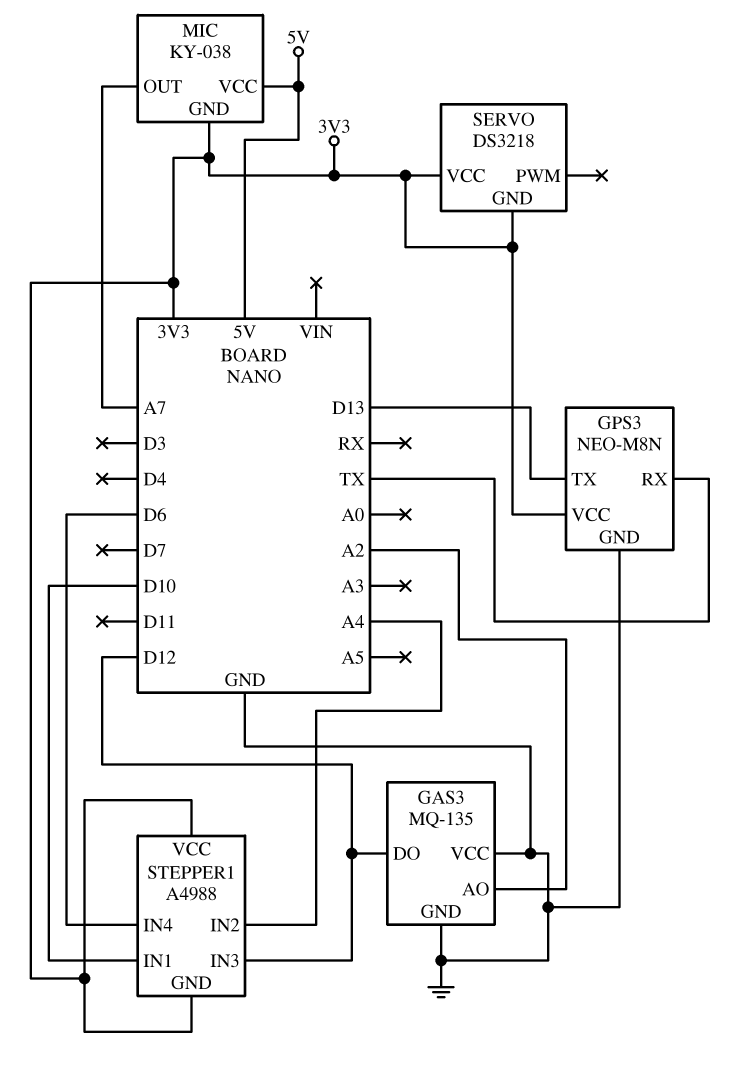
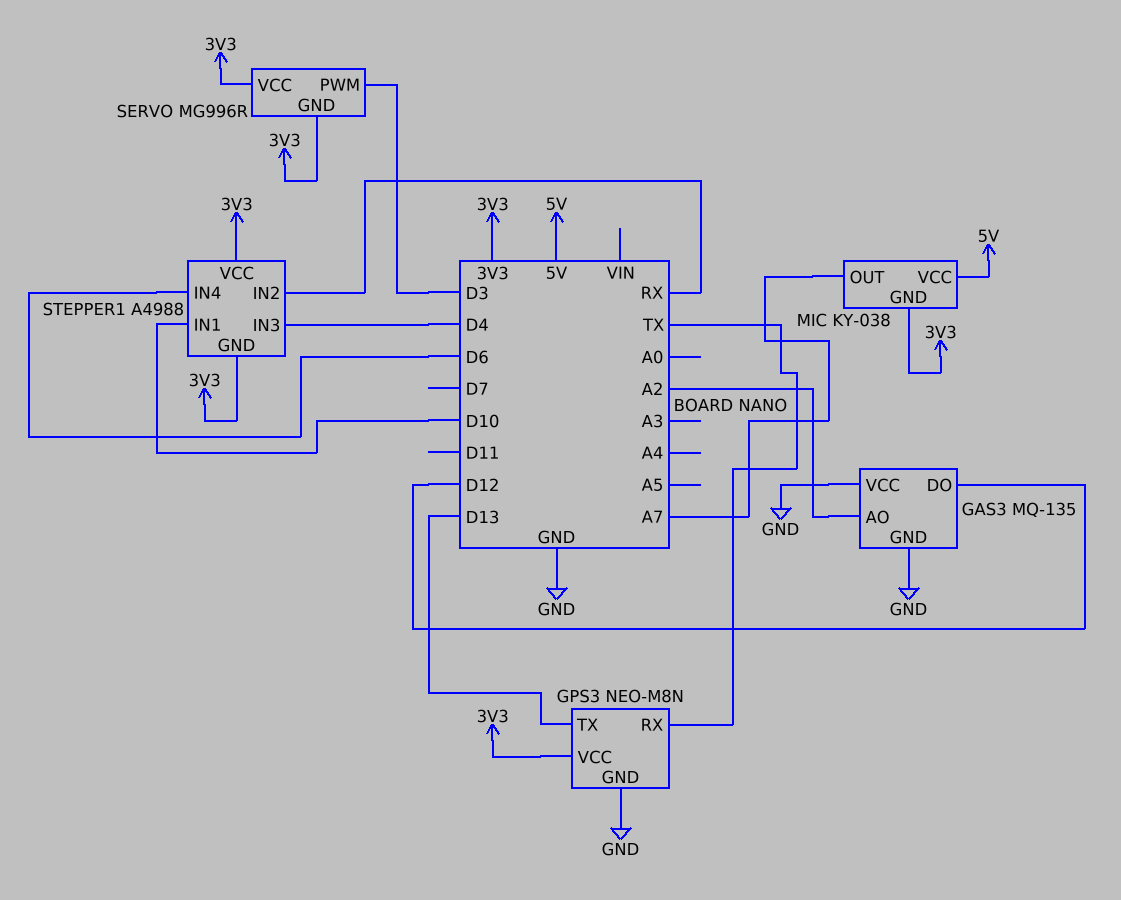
SERVO: DS3218 -> MG996R
SERVO pin PWM: none -> D3
STEPPER1 pin IN2: A4 -> RX
STEPPER1 pin IN3: D12 -> D4

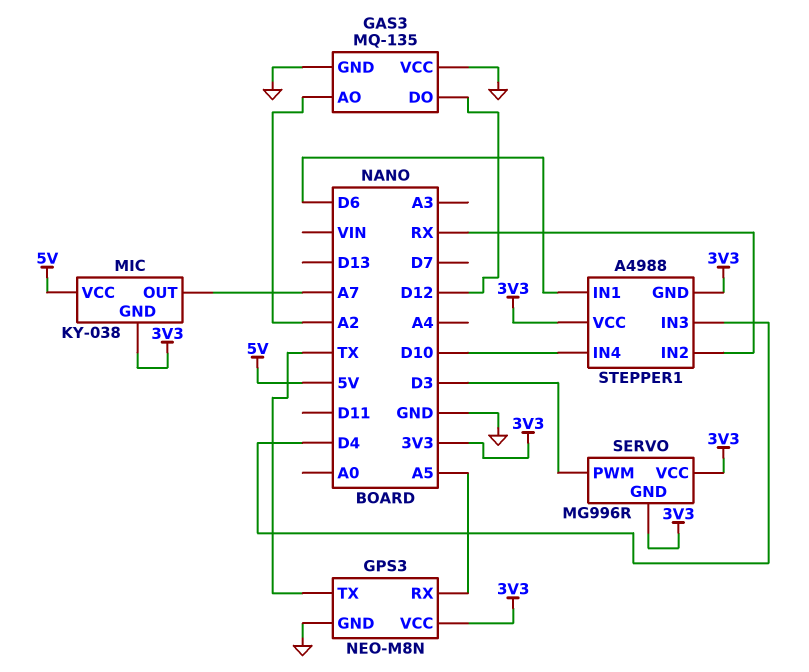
GPS3 pin RX: TX -> A5
GPS3 pin TX: D13 -> TX
STEPPER1 pin IN1: D10 -> D6
STEPPER1 pin IN4: D6 -> D10

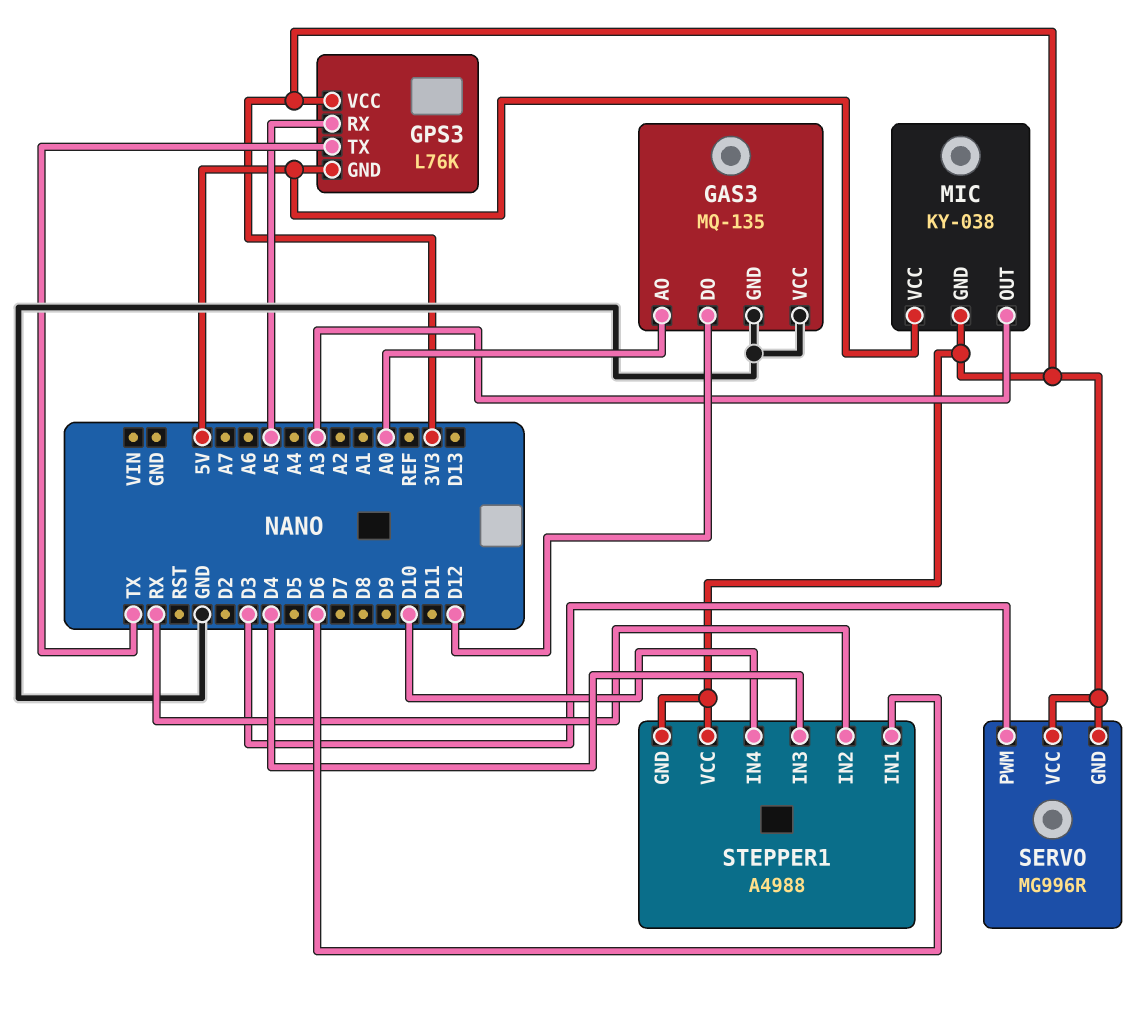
GAS3 pin AO: A2 -> A0
GPS3: NEO-M8N -> L76K
GPS3 pin GND: GND -> 5V
MIC pin OUT: A7 -> A3

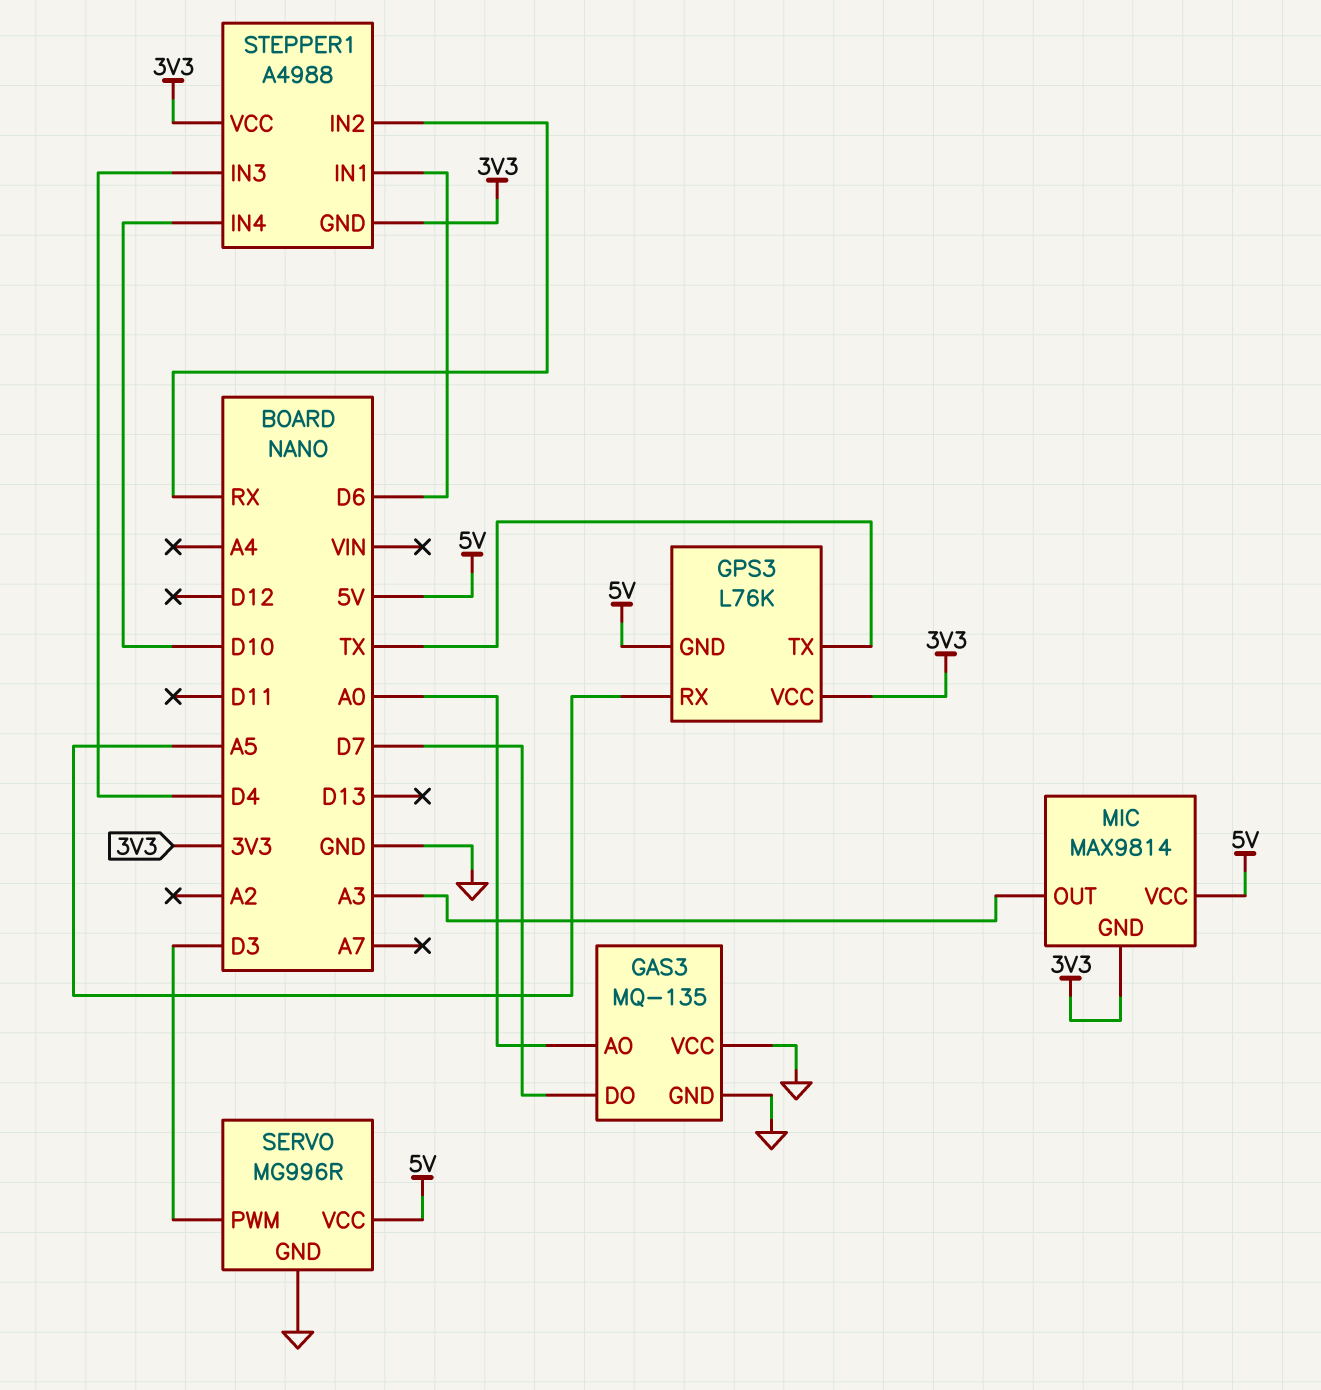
GAS3 pin DO: D12 -> D7
MIC: KY-038 -> MAX9814
SERVO pin GND: 3V3 -> GND
SERVO pin VCC: 3V3 -> 5V

